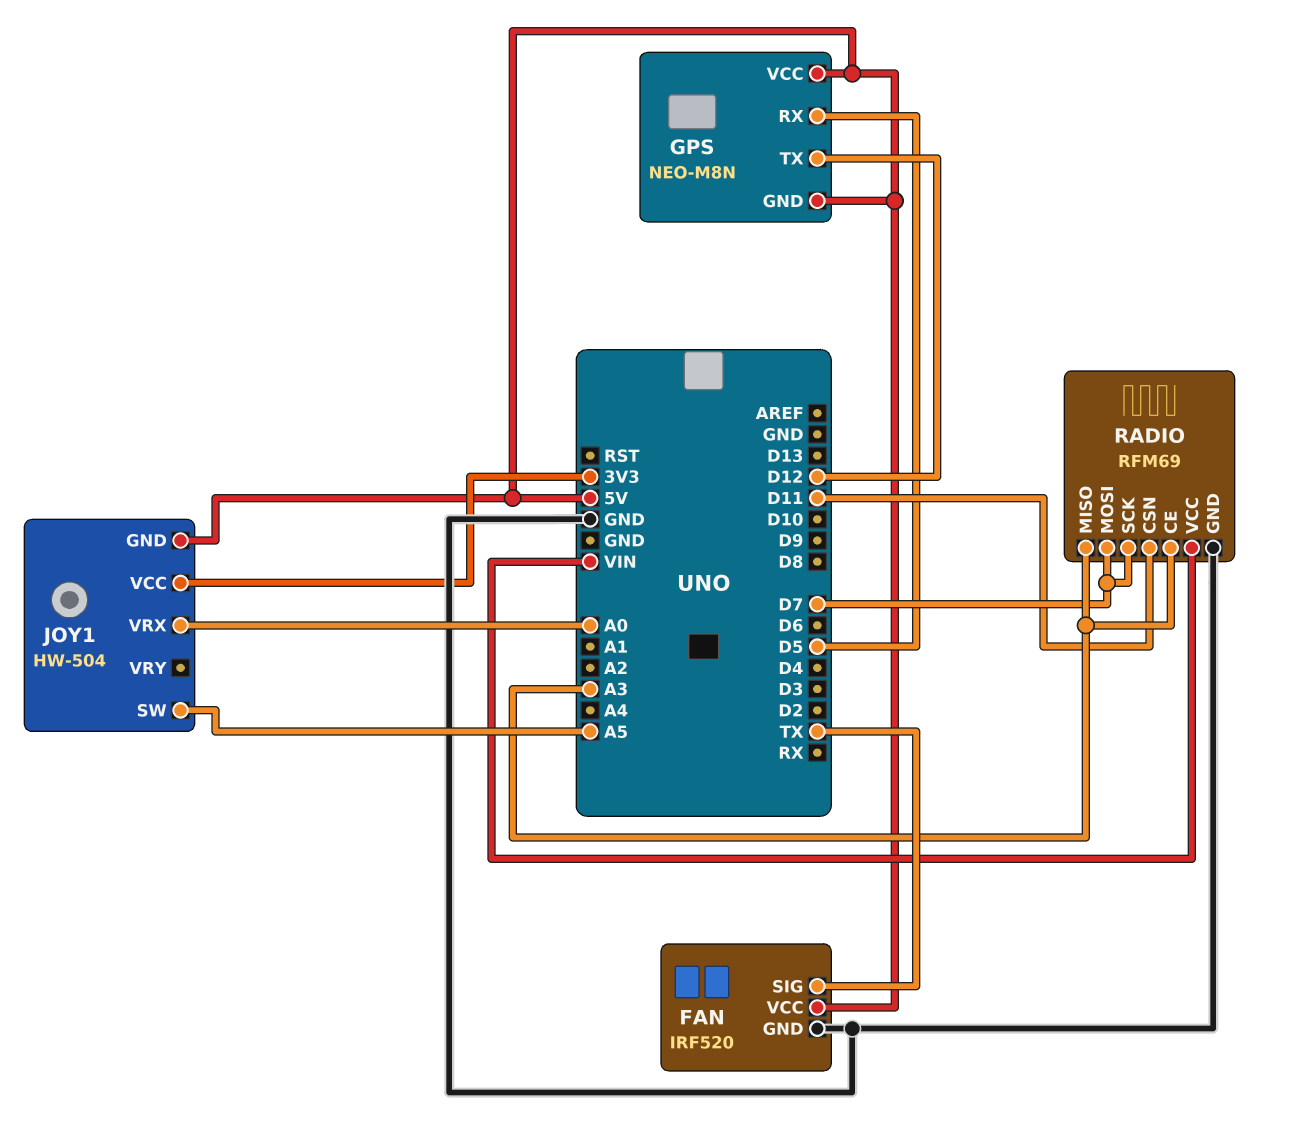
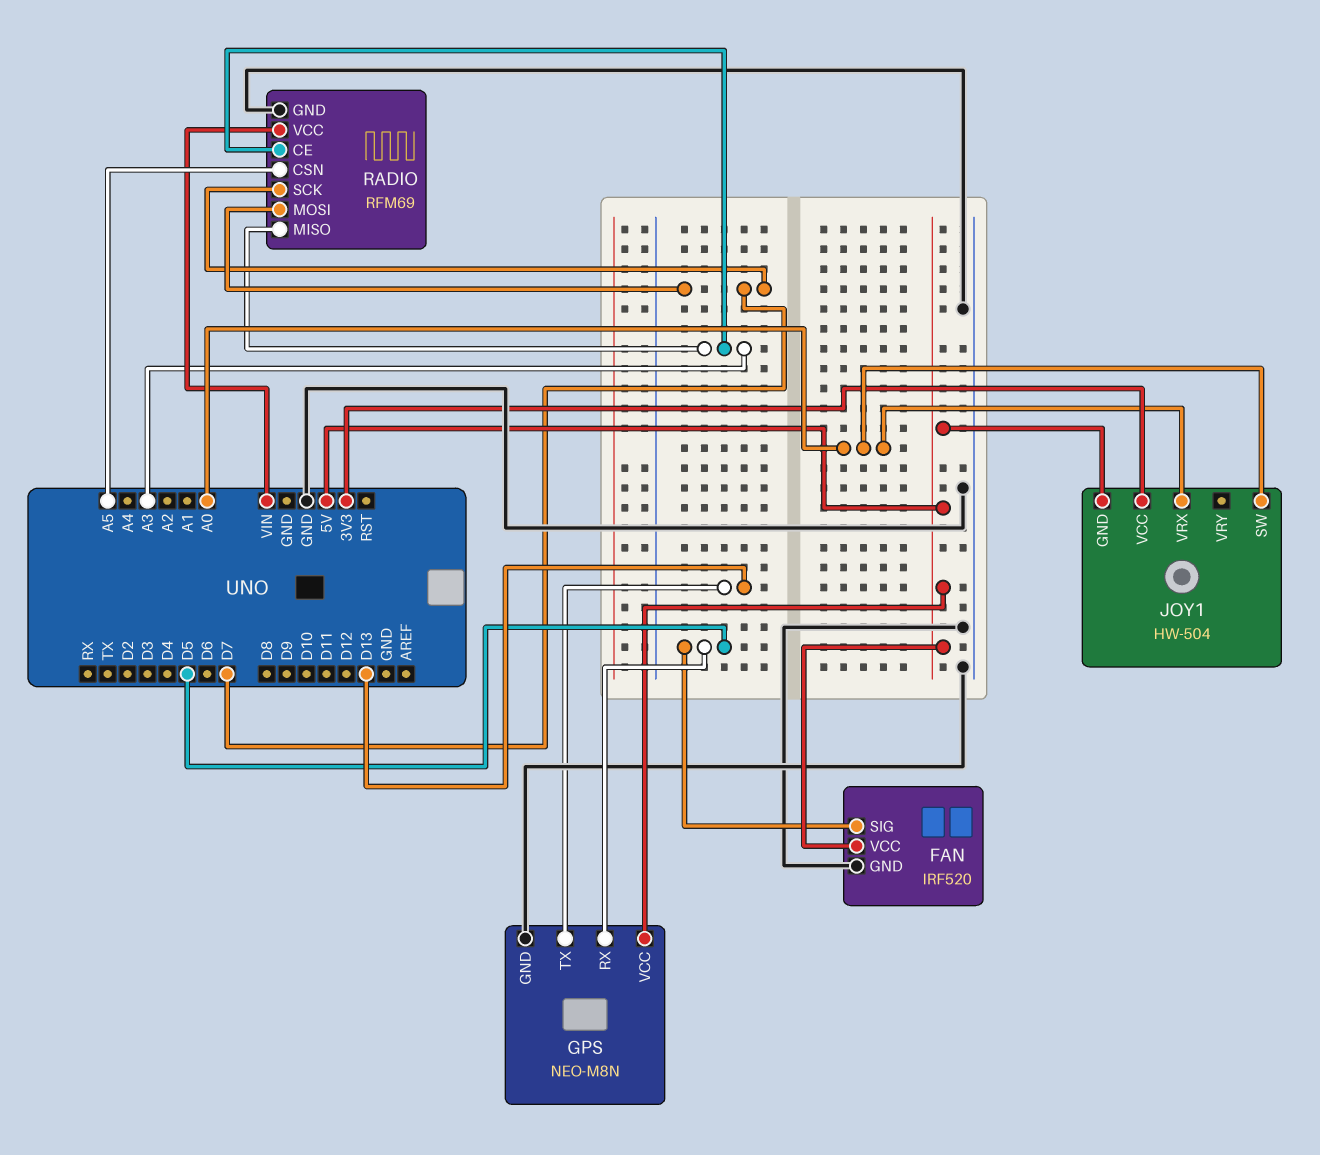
FAN pin SIG: TX -> D5
GPS pin GND: 5V -> GND
GPS pin TX: D12 -> D13
JOY1 pin SW: A5 -> A0
RADIO pin CSN: D11 -> A5

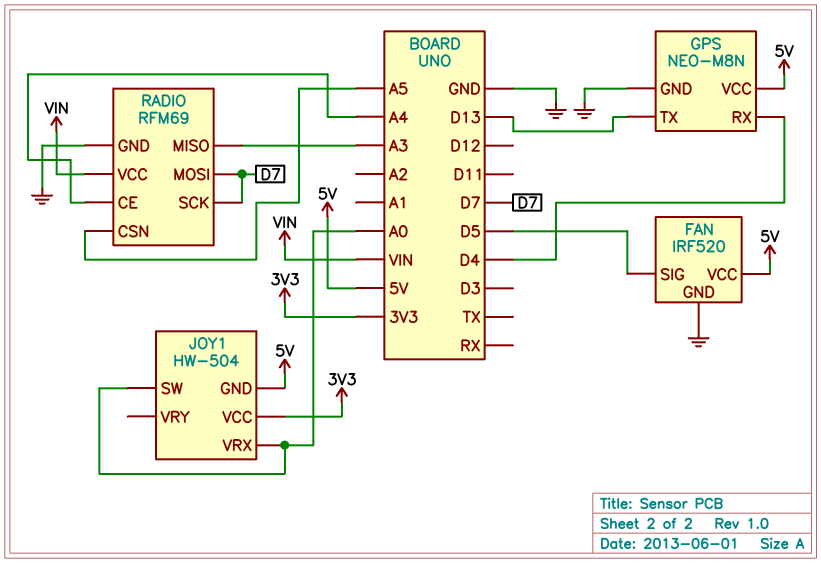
GPS pin RX: D5 -> D4
RADIO pin CE: A3 -> A4

